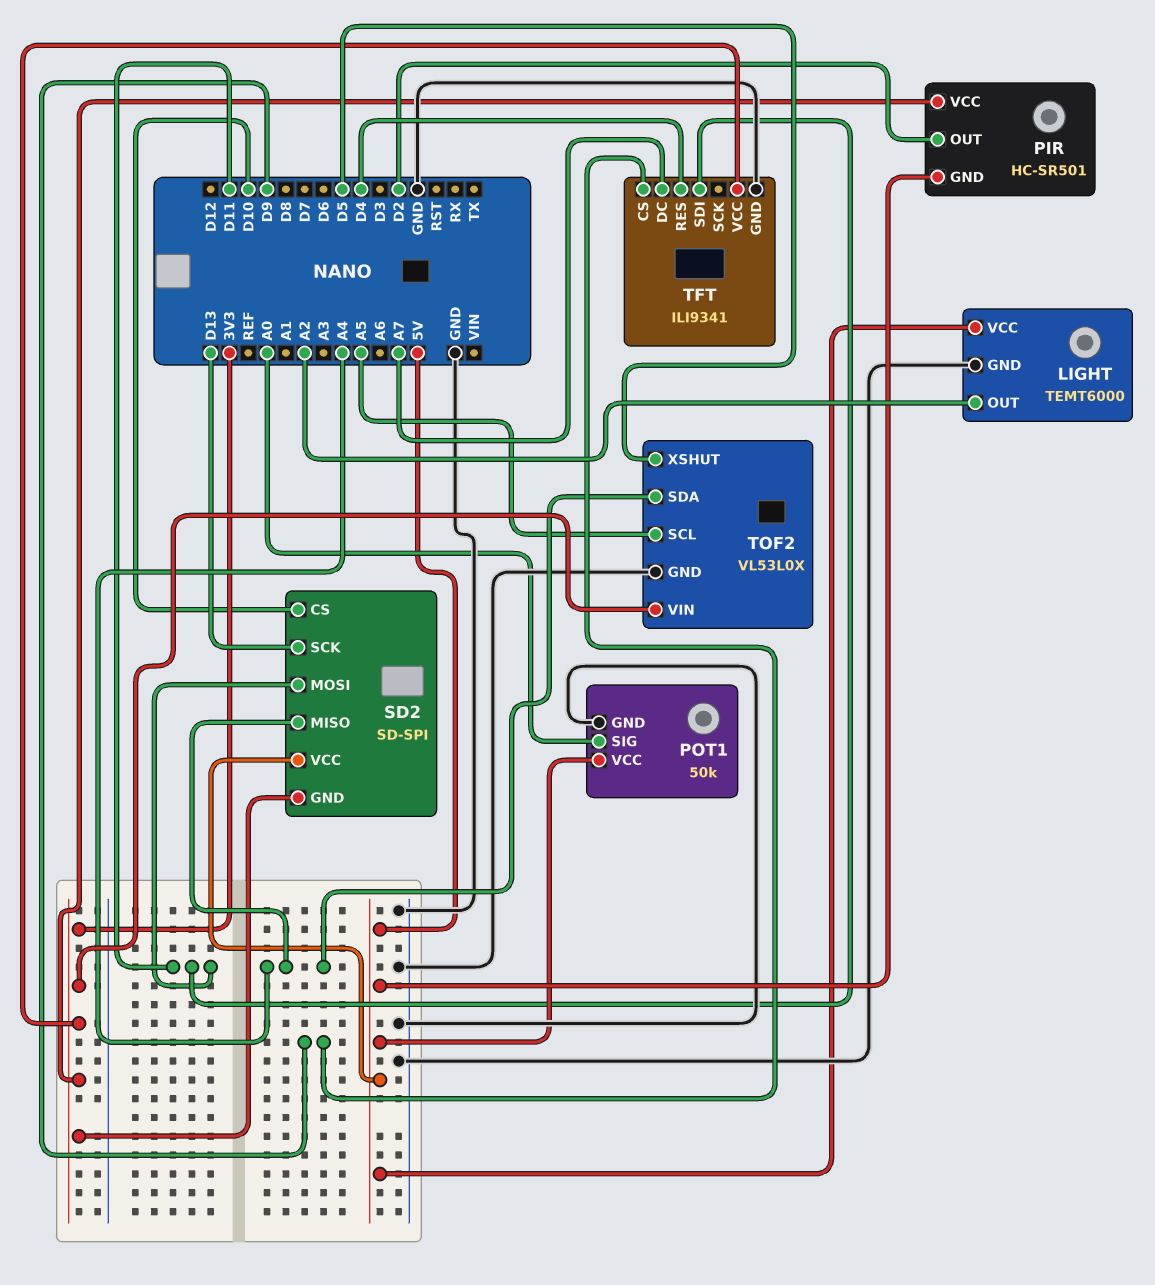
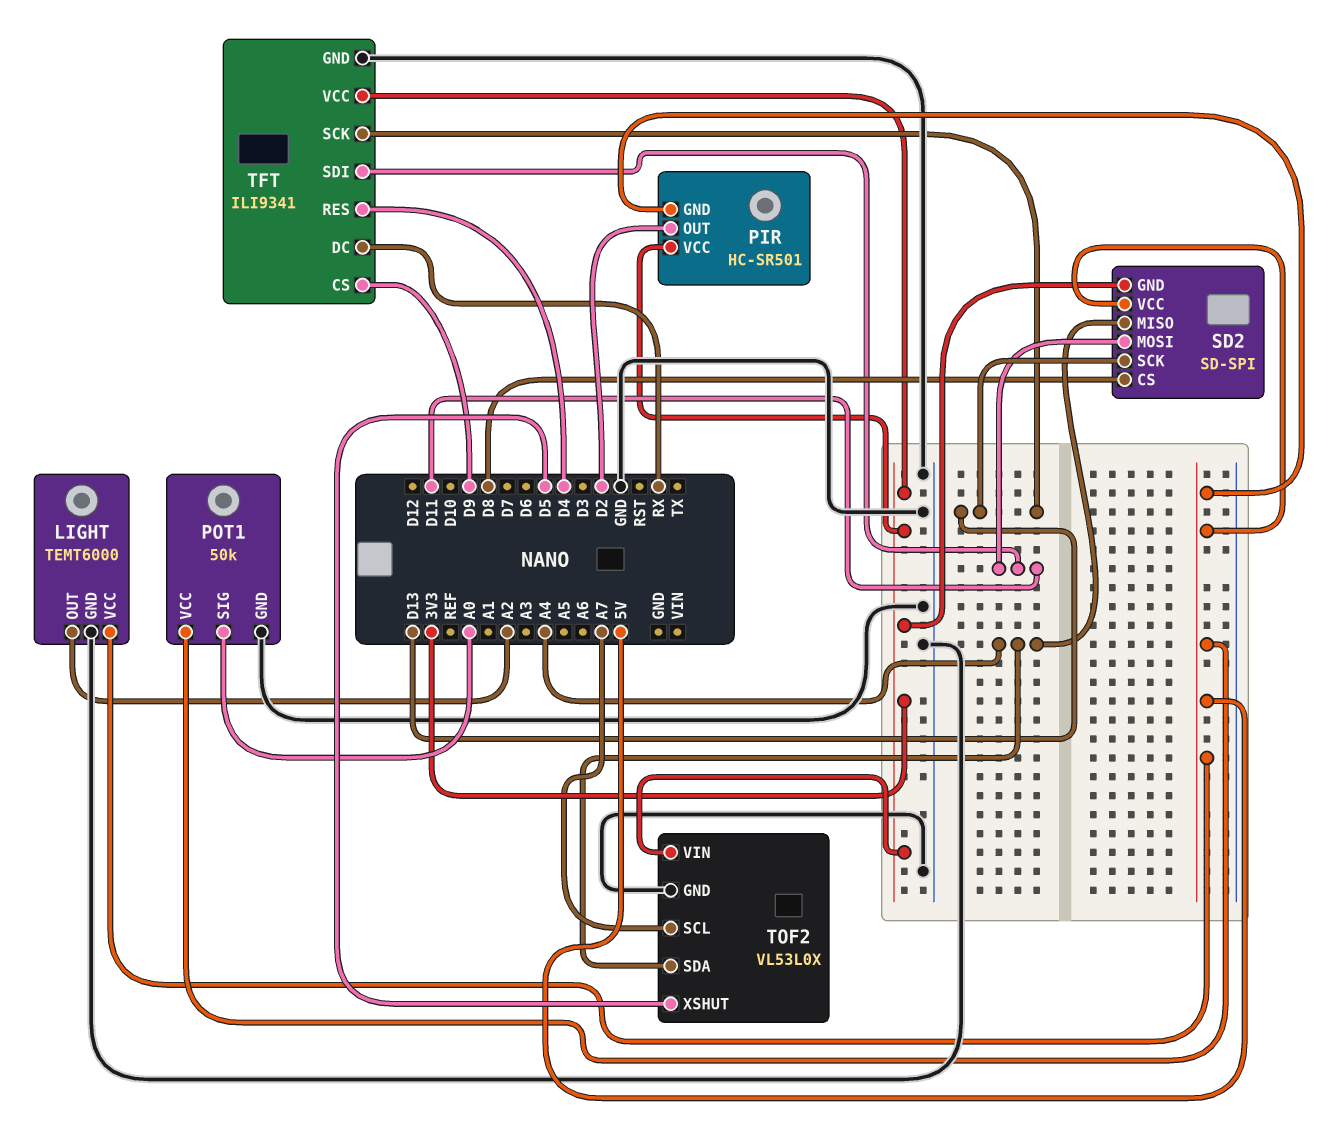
SD2 pin CS: D10 -> D8
TFT pin DC: A7 -> RX
TFT pin SCK: none -> D13
TOF2 pin SCL: A5 -> A7

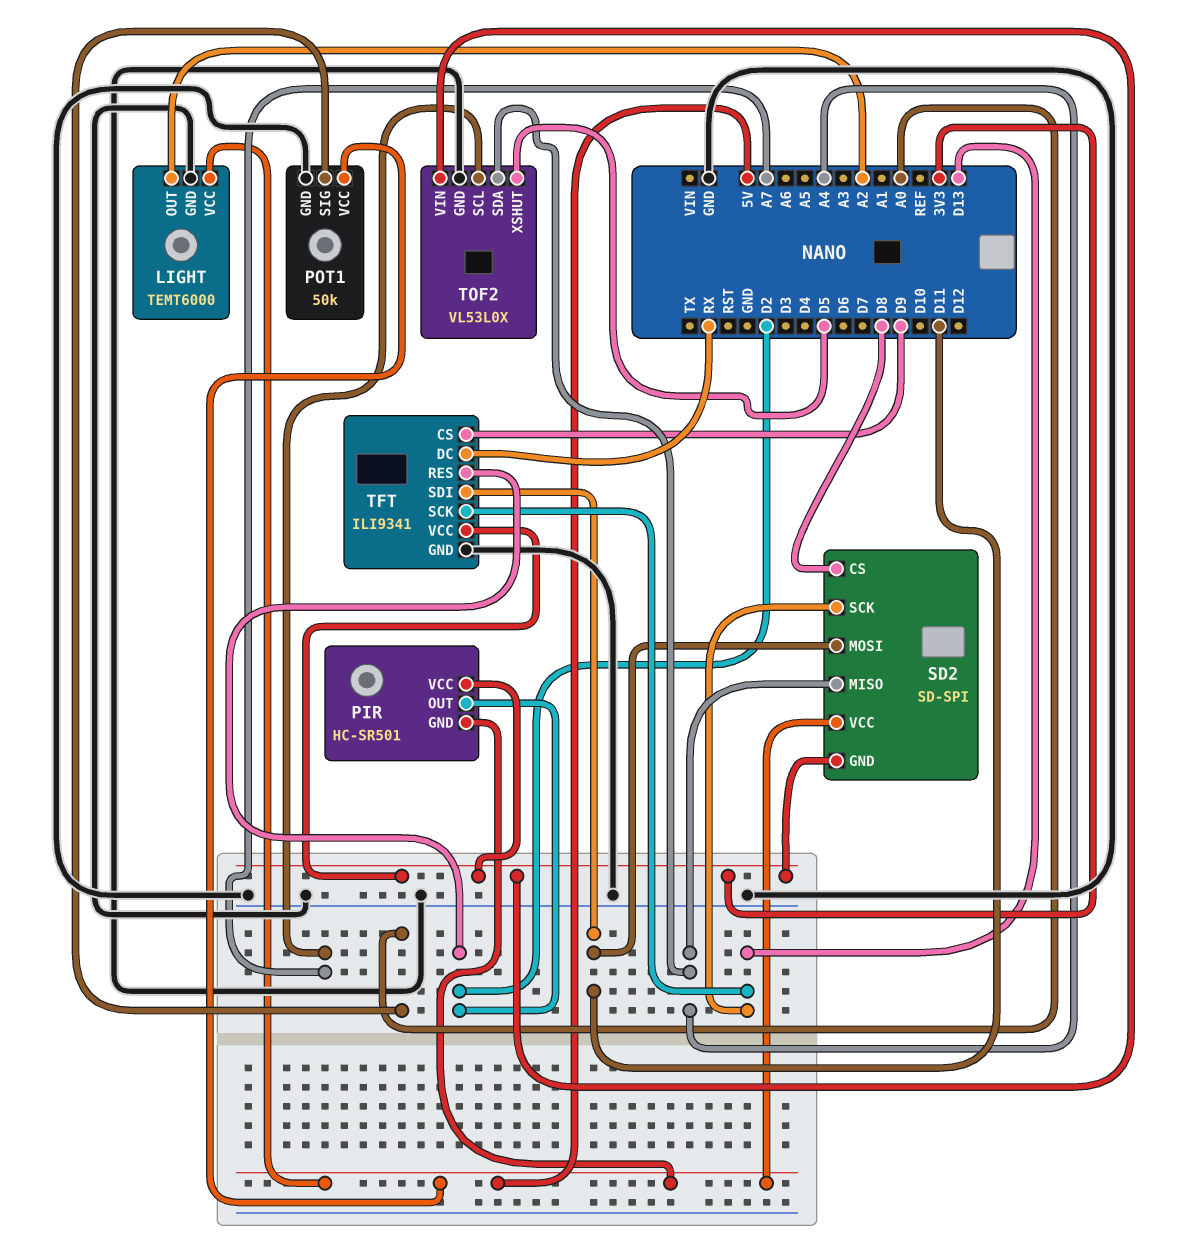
TFT pin RES: D4 -> D2

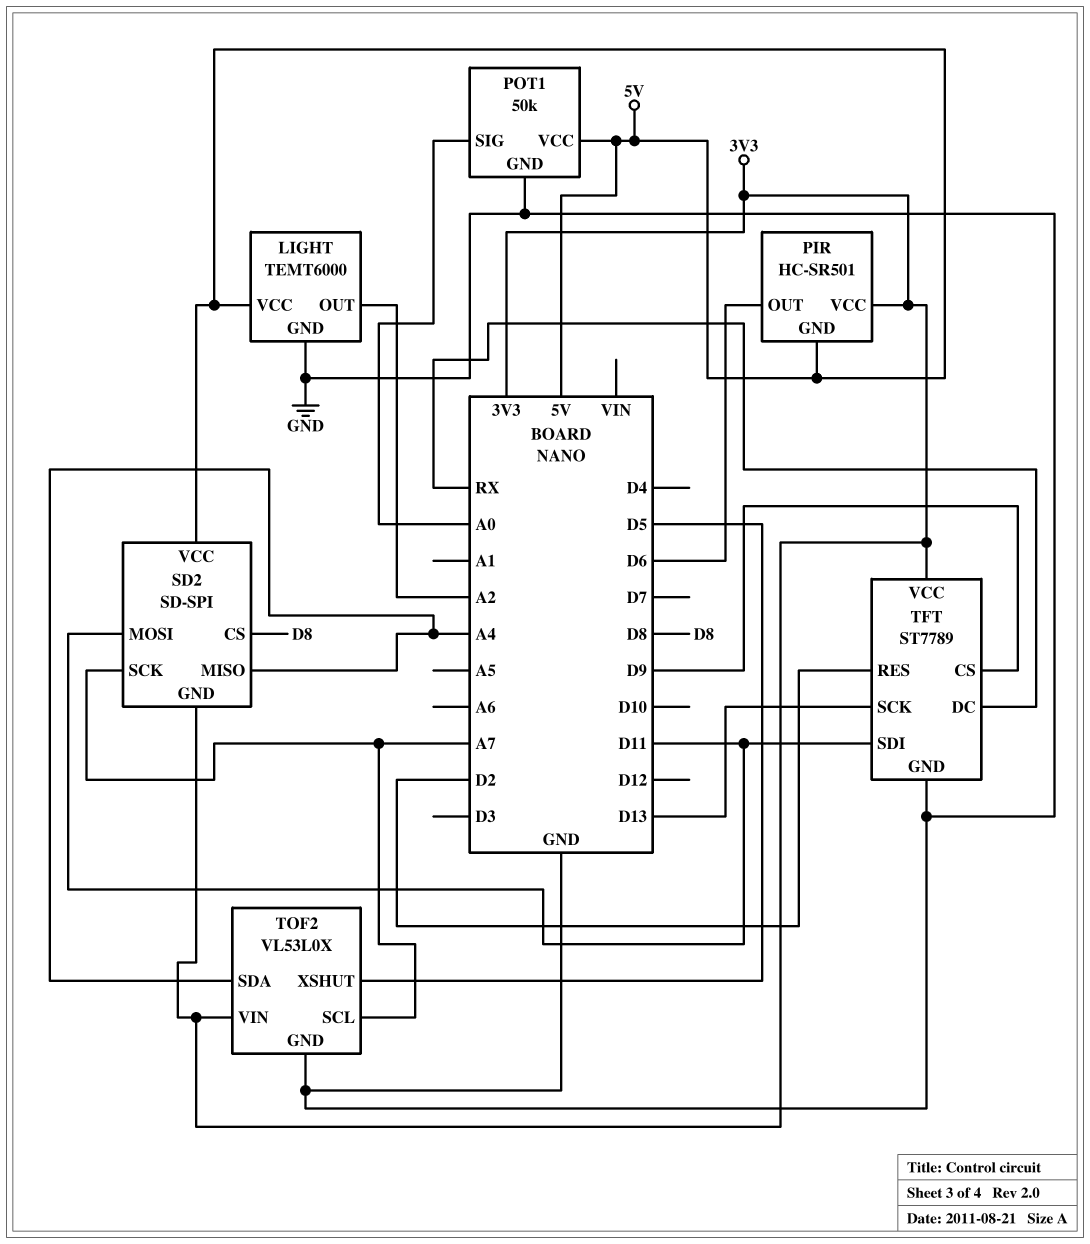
PIR pin OUT: D2 -> D6
SD2 pin SCK: D13 -> A7
TFT: ILI9341 -> ST7789

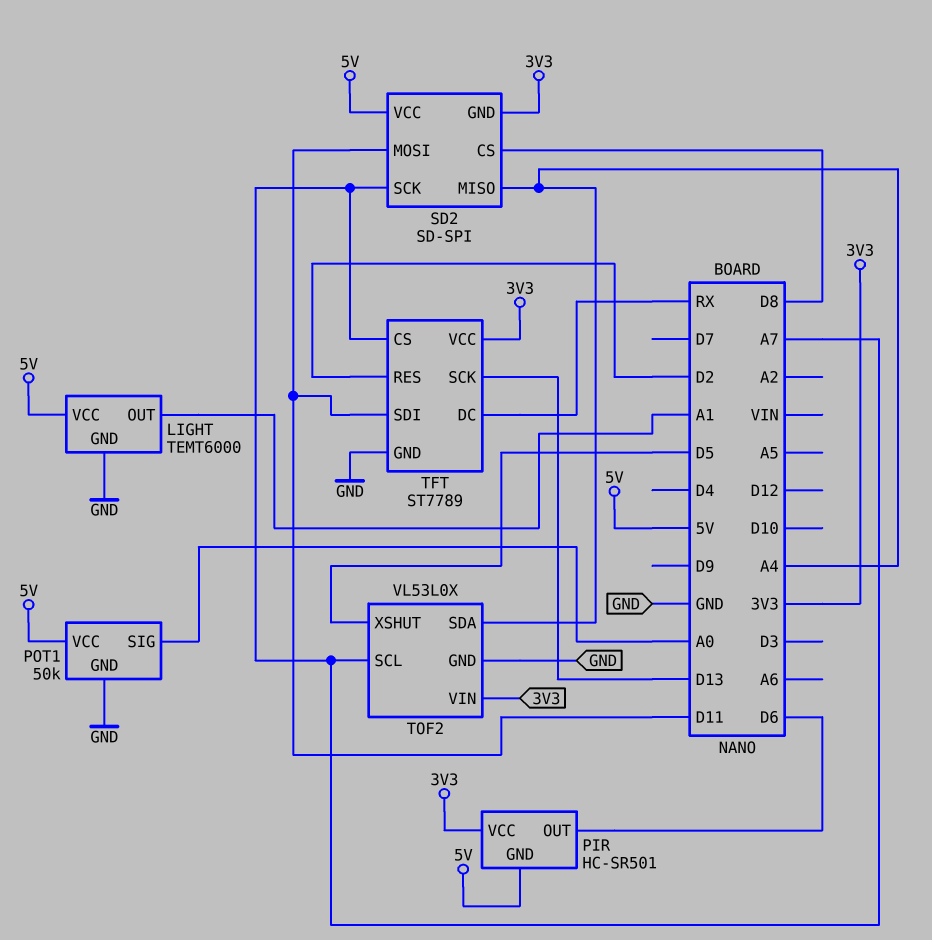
LIGHT pin OUT: A2 -> A1
TFT pin CS: D9 -> A7

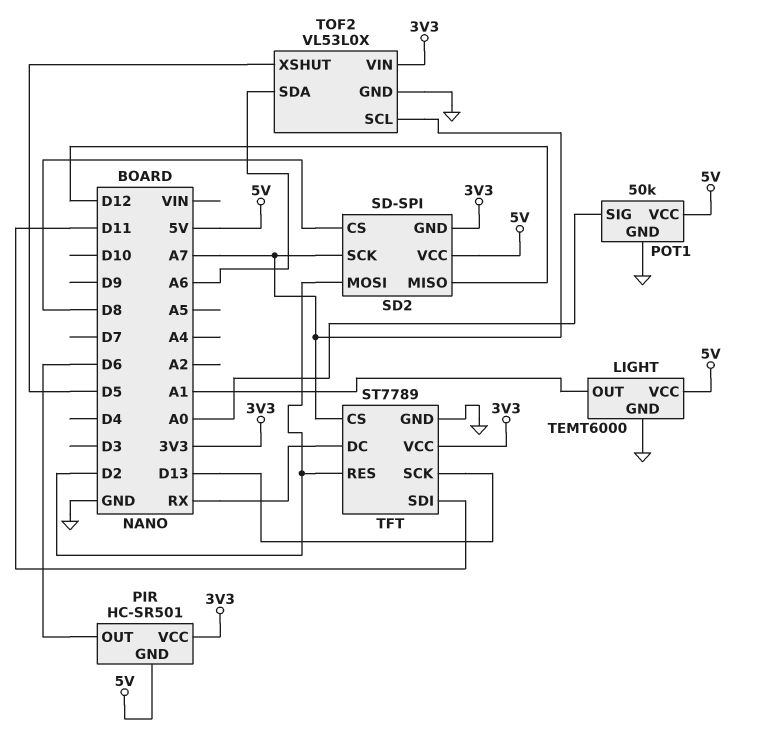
SD2 pin MISO: A4 -> D12
SD2 pin MOSI: D11 -> D2
TOF2 pin SDA: A4 -> A6

